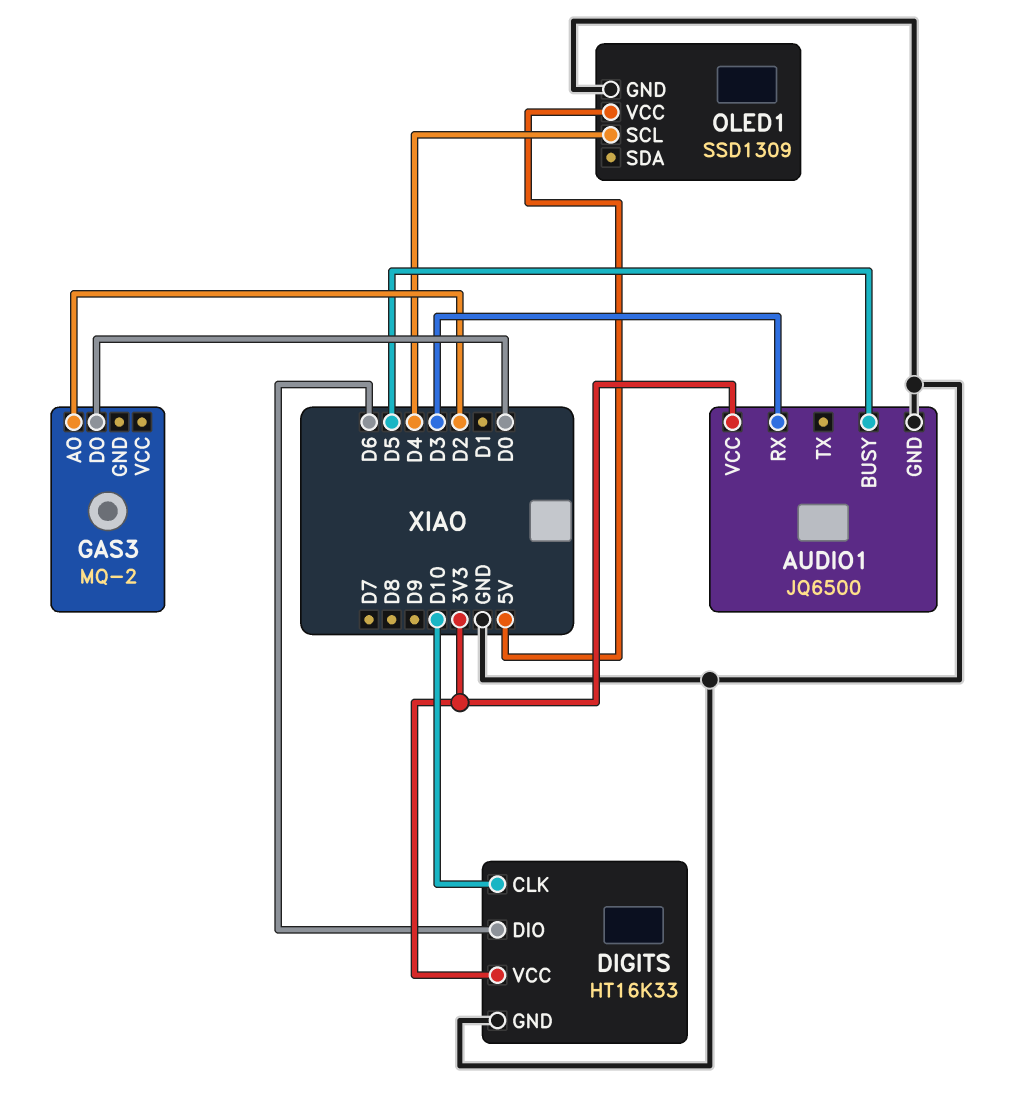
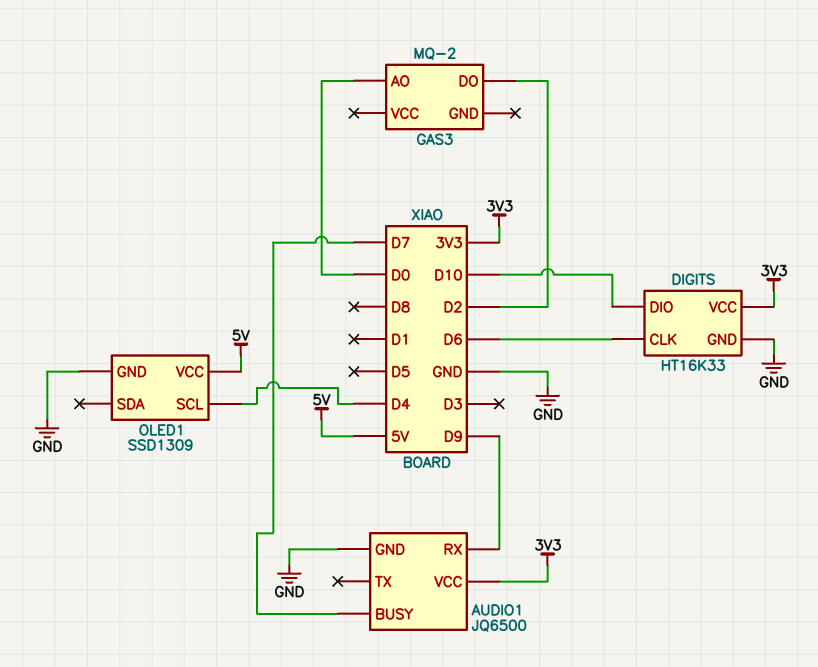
AUDIO1 pin BUSY: D5 -> D7
AUDIO1 pin RX: D3 -> D9
DIGITS pin CLK: D10 -> D6
DIGITS pin DIO: D6 -> D10
GAS3 pin AO: D2 -> D0
GAS3 pin DO: D0 -> D2

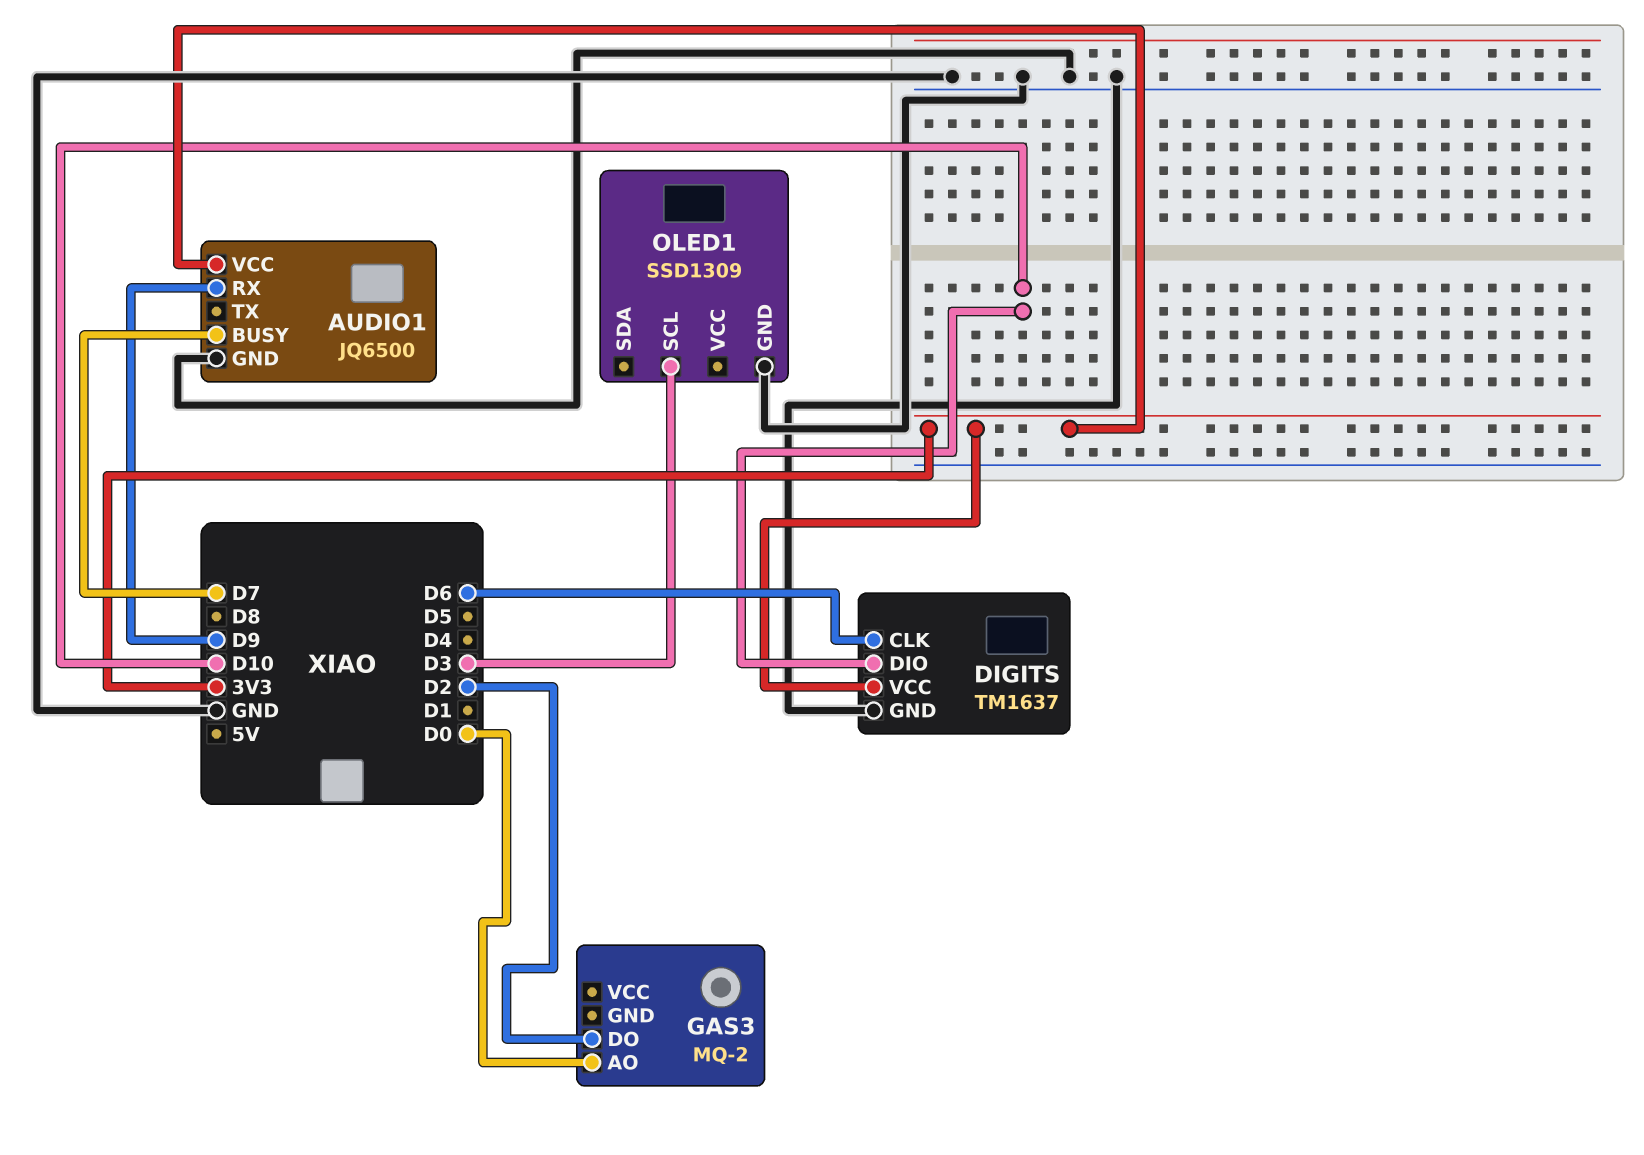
DIGITS: HT16K33 -> TM1637
OLED1 pin SCL: D4 -> D3
OLED1 pin VCC: 5V -> none

